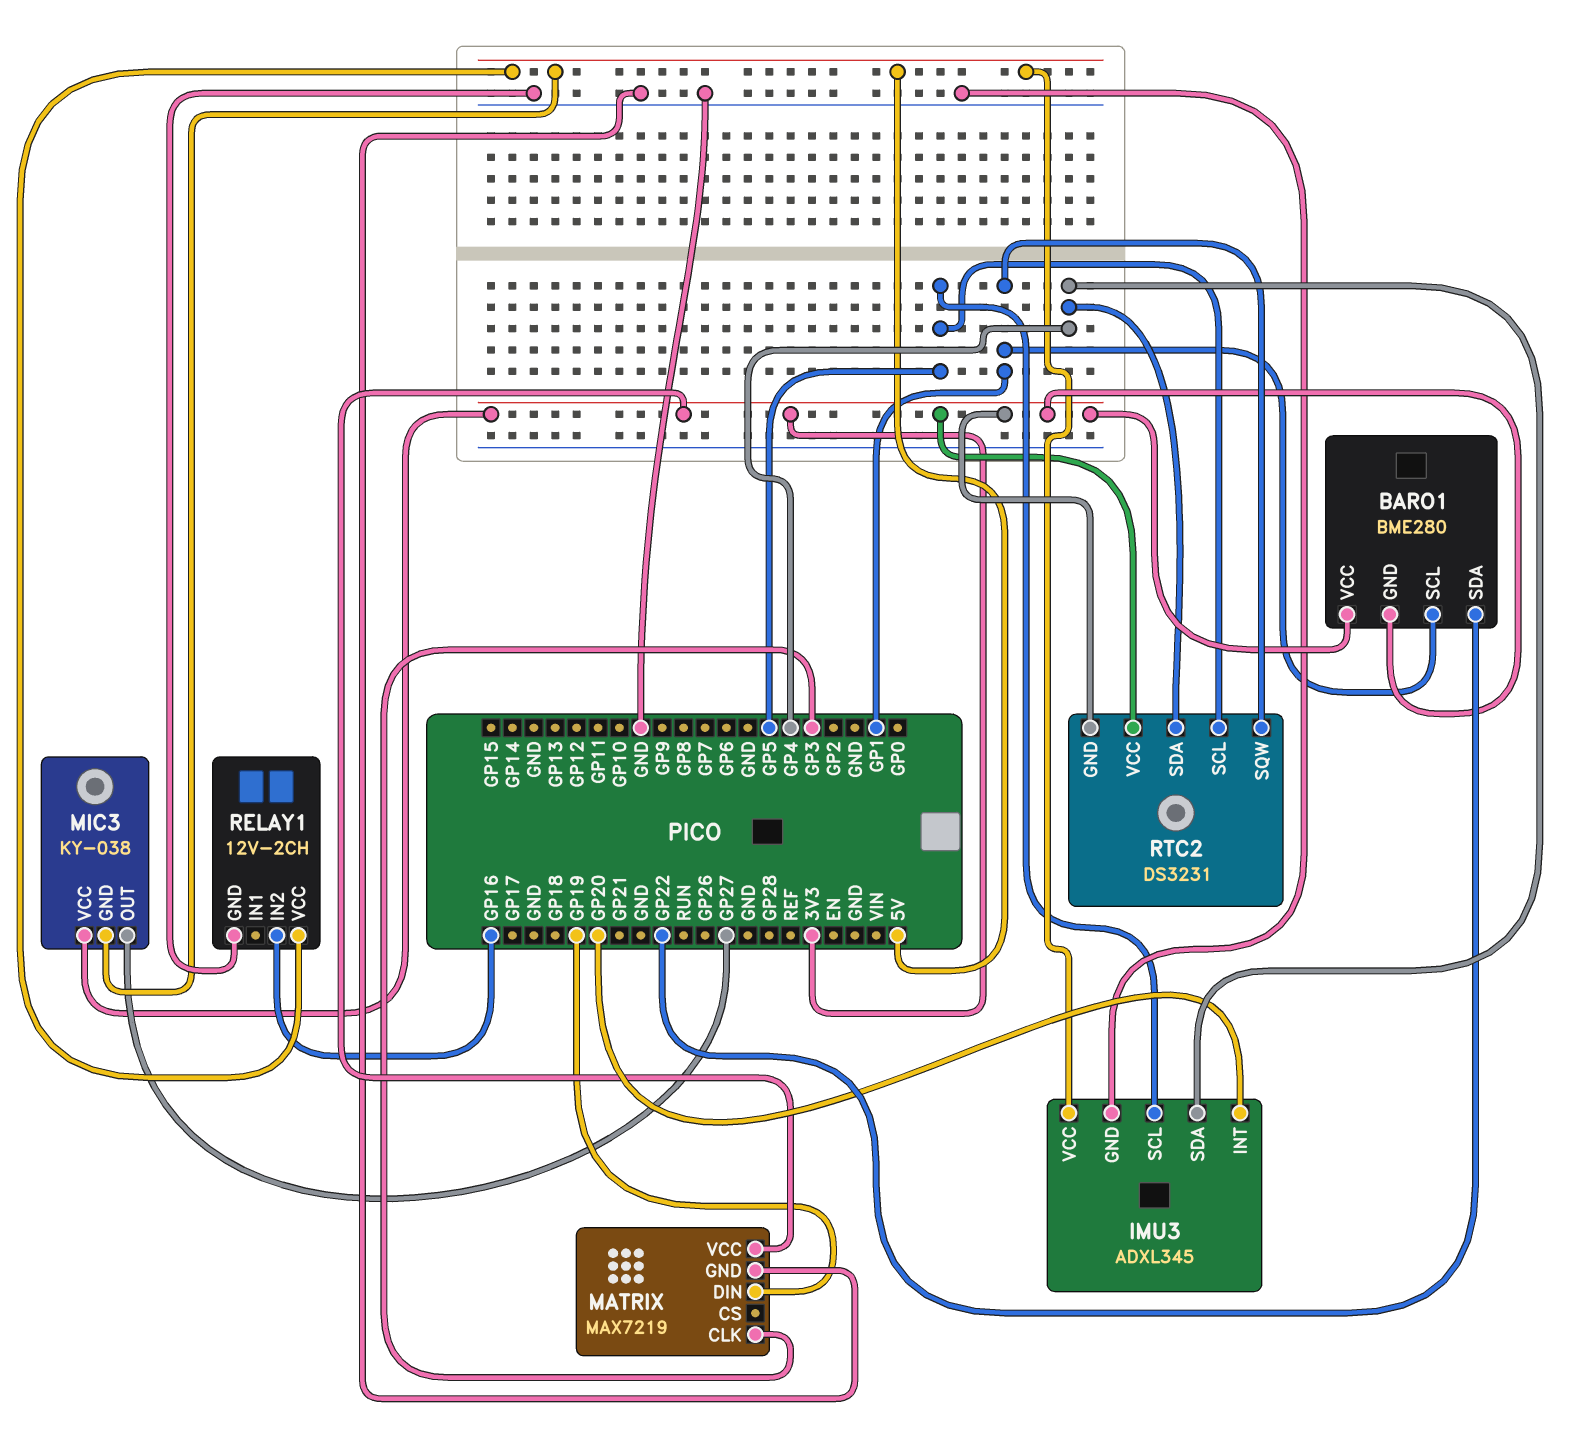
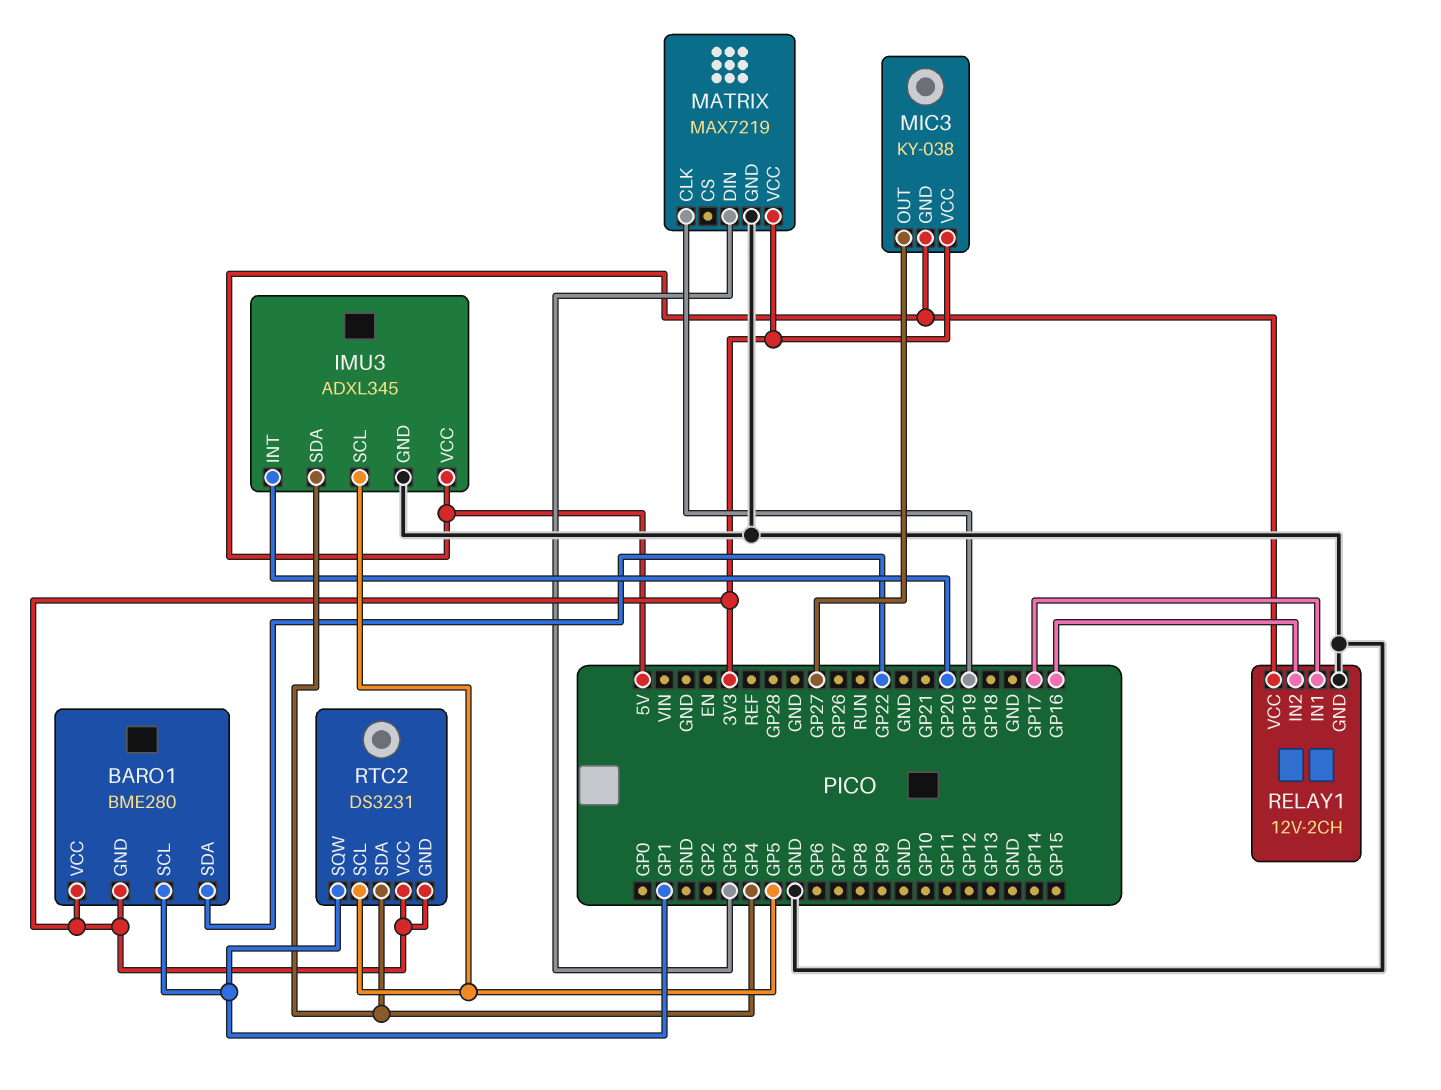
MATRIX pin CLK: GP3 -> GP19
MATRIX pin DIN: GP19 -> GP3
RELAY1 pin IN1: none -> GP17

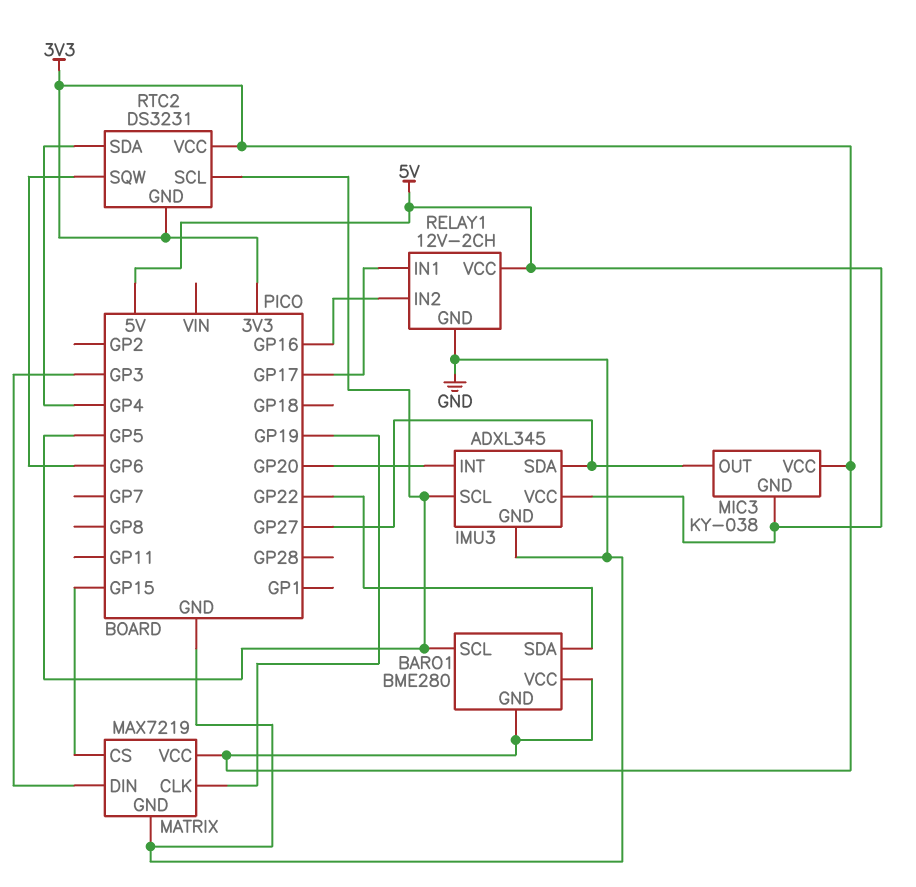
BARO1 pin SCL: GP1 -> GP5
IMU3 pin SDA: GP4 -> GP27
MATRIX pin CS: none -> GP15
RTC2 pin SQW: GP1 -> GP6

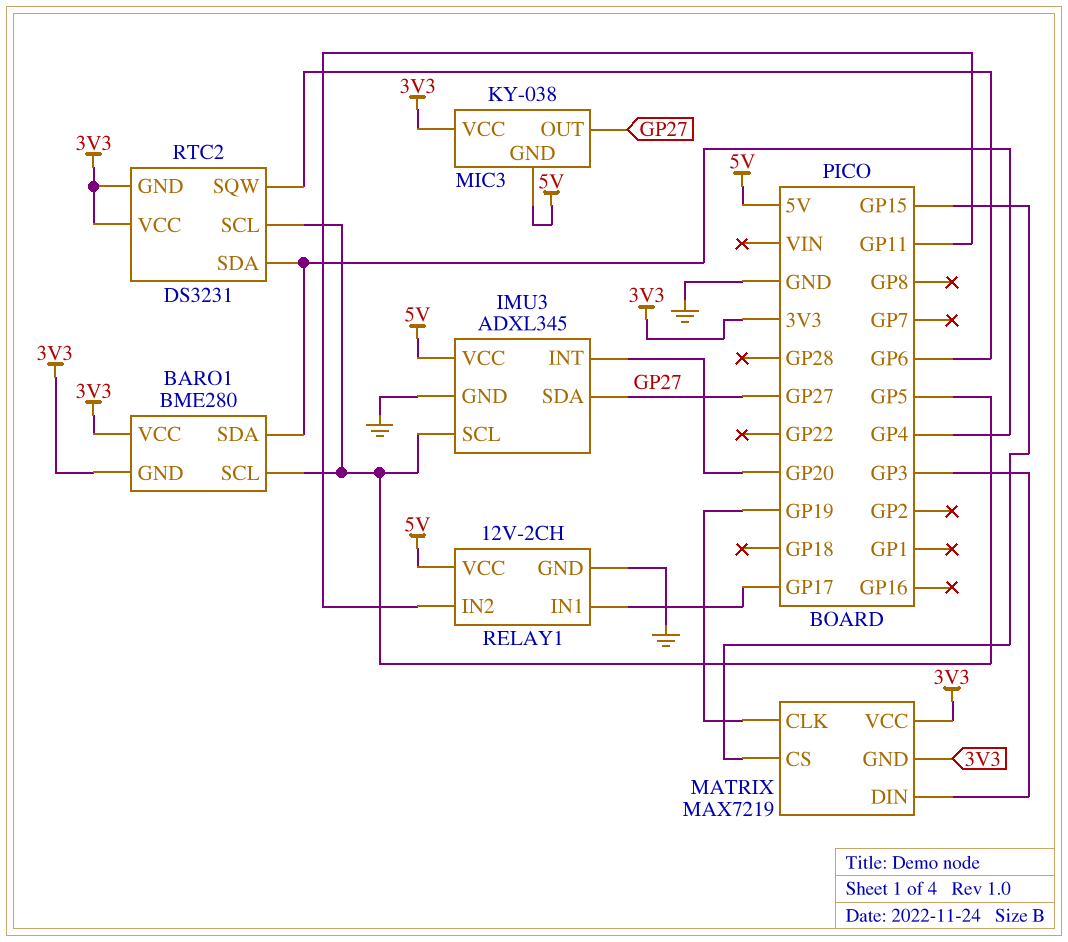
BARO1 pin SDA: GP22 -> GP4
MATRIX pin GND: GND -> 3V3
RELAY1 pin IN2: GP16 -> GP11

